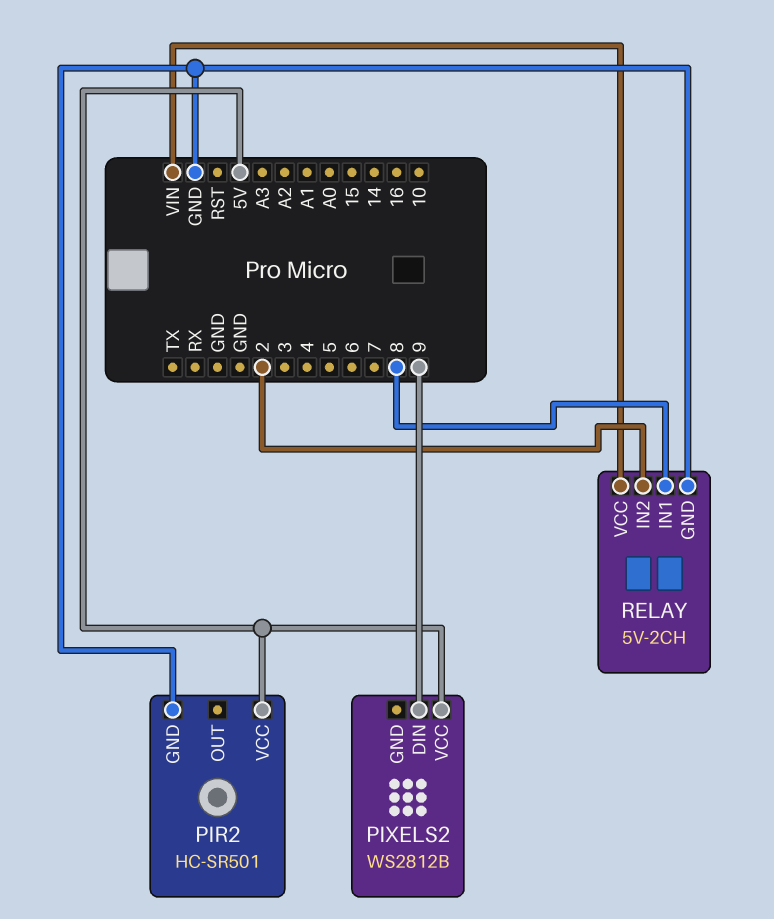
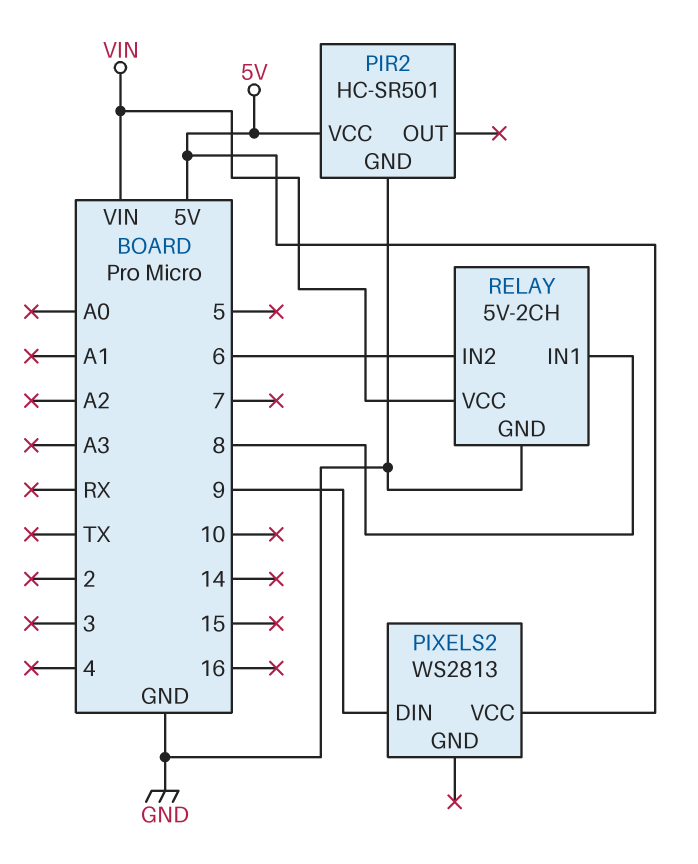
PIXELS2: WS2812B -> WS2813
RELAY pin IN2: 2 -> 6

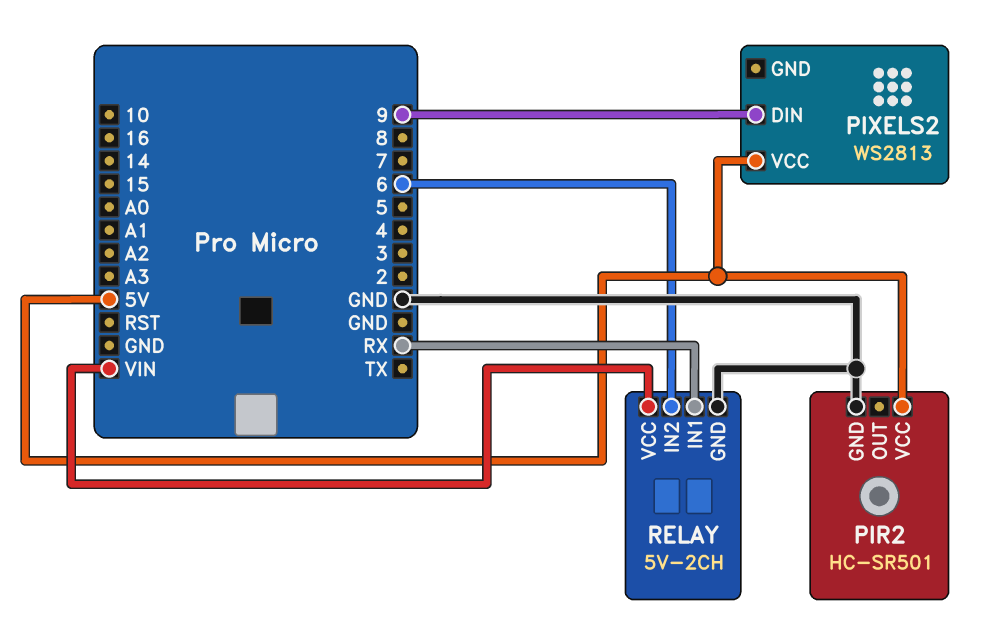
RELAY pin IN1: 8 -> RX

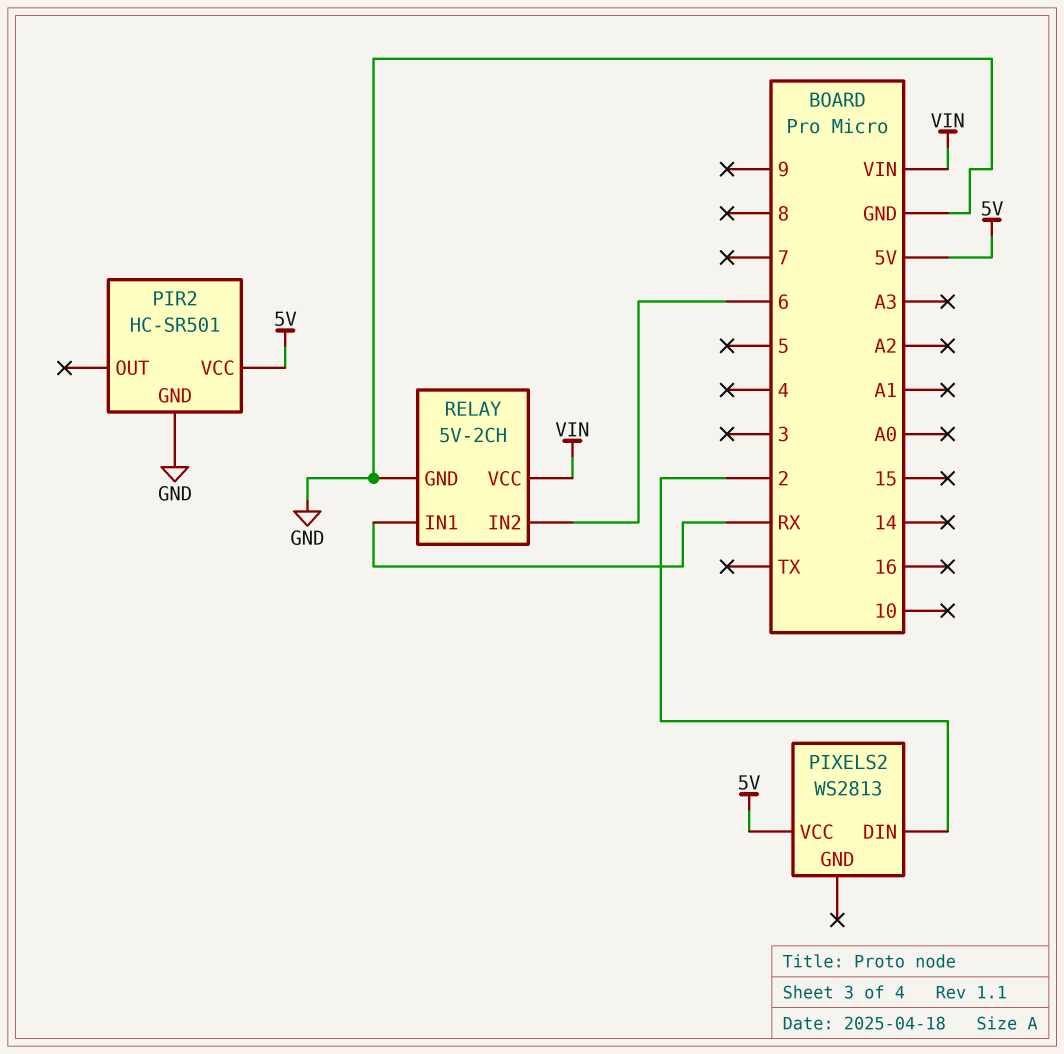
PIXELS2 pin DIN: 9 -> 2

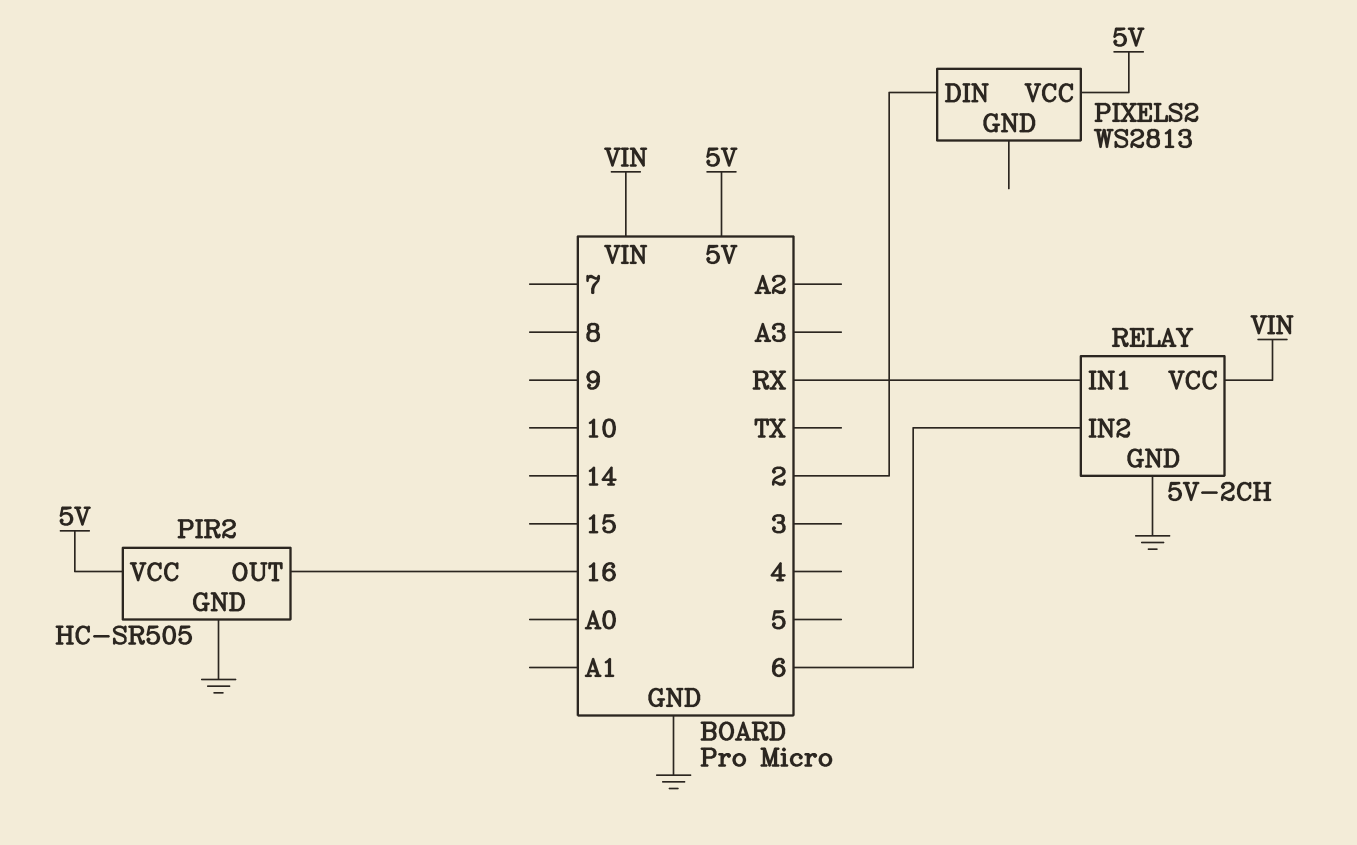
PIR2: HC-SR501 -> HC-SR505
PIR2 pin OUT: none -> 16

